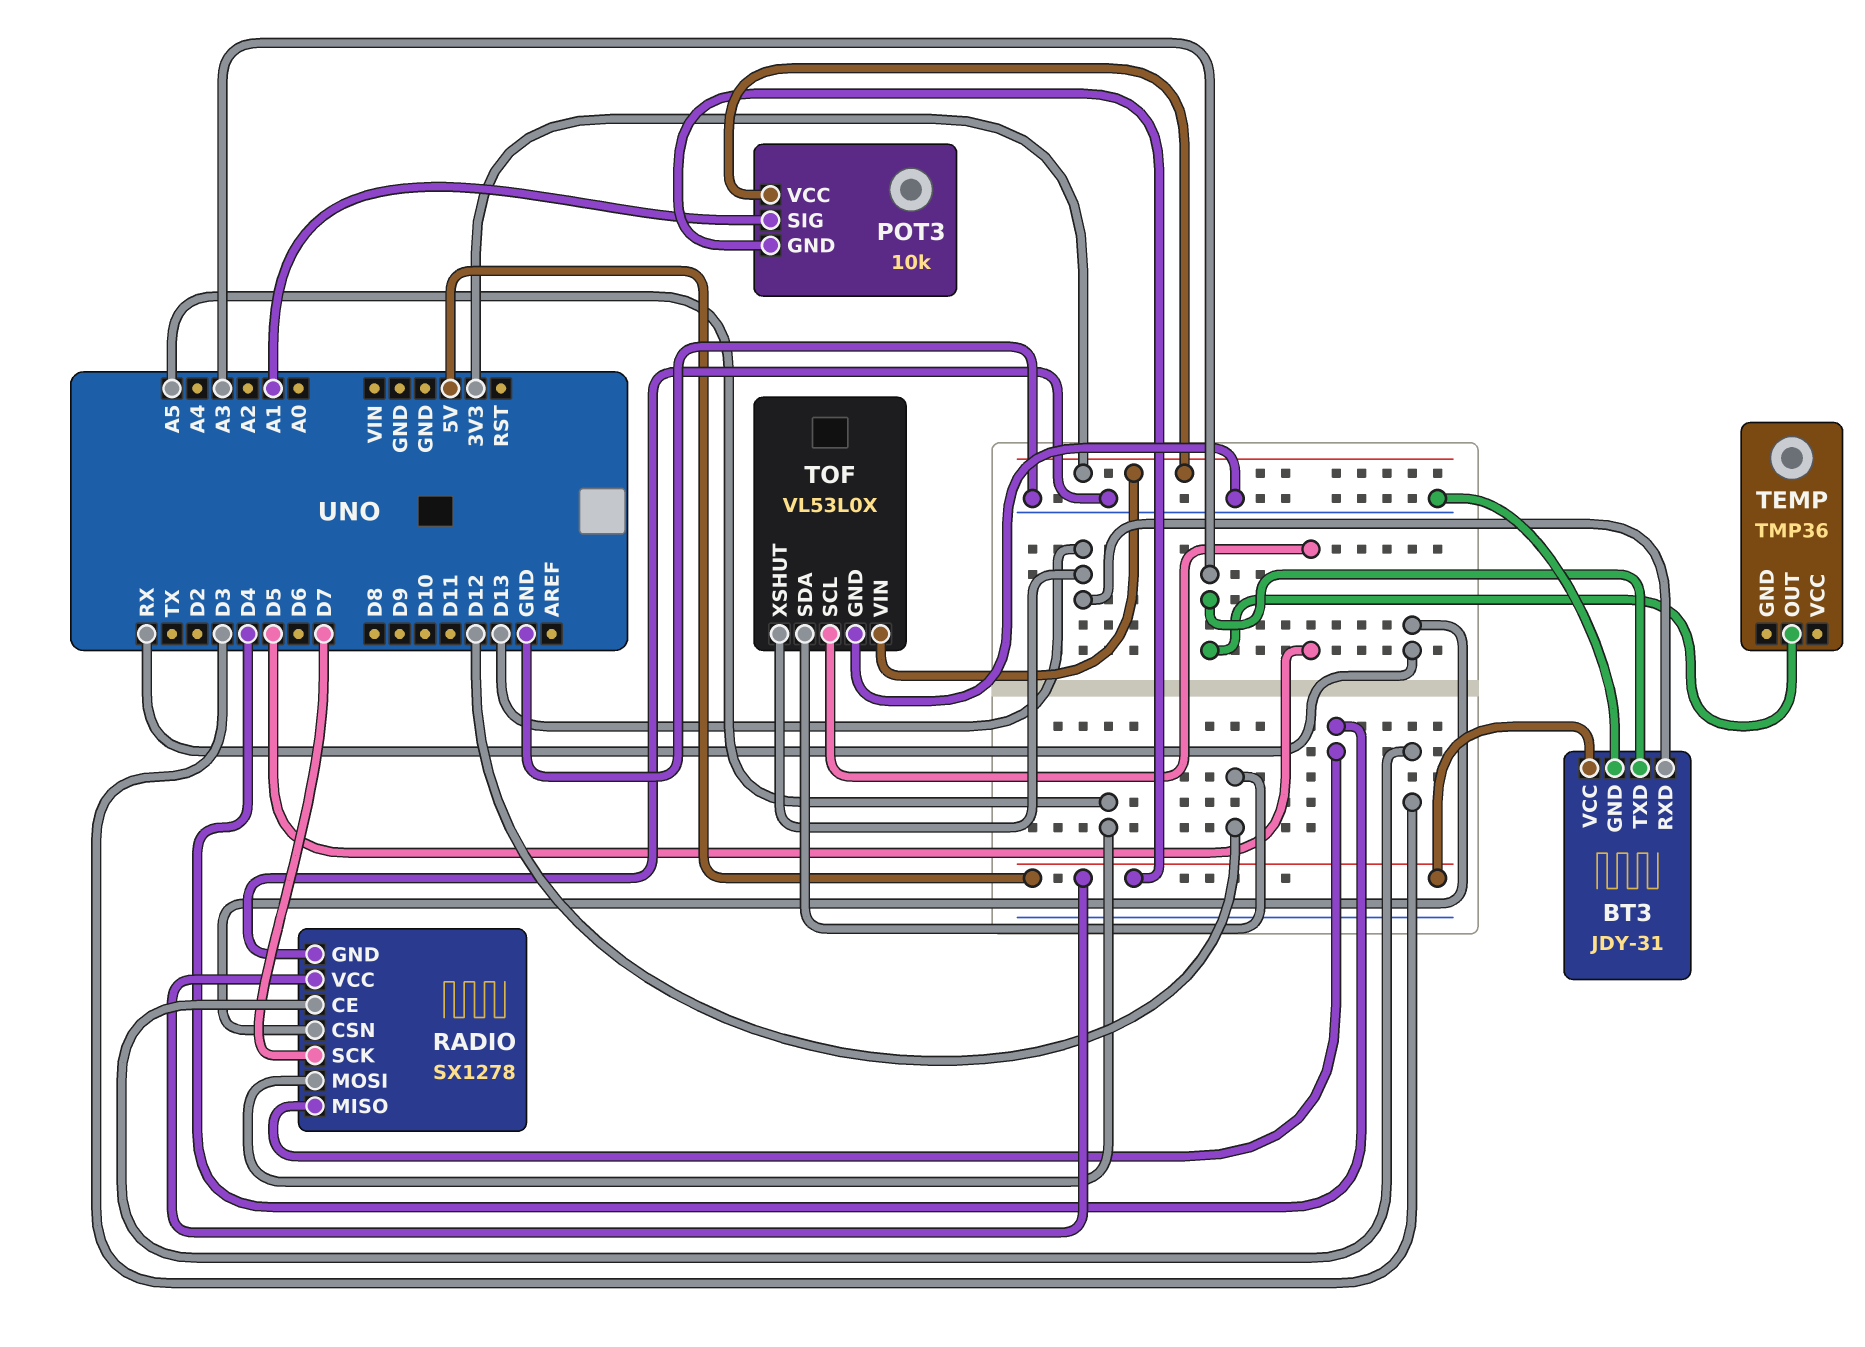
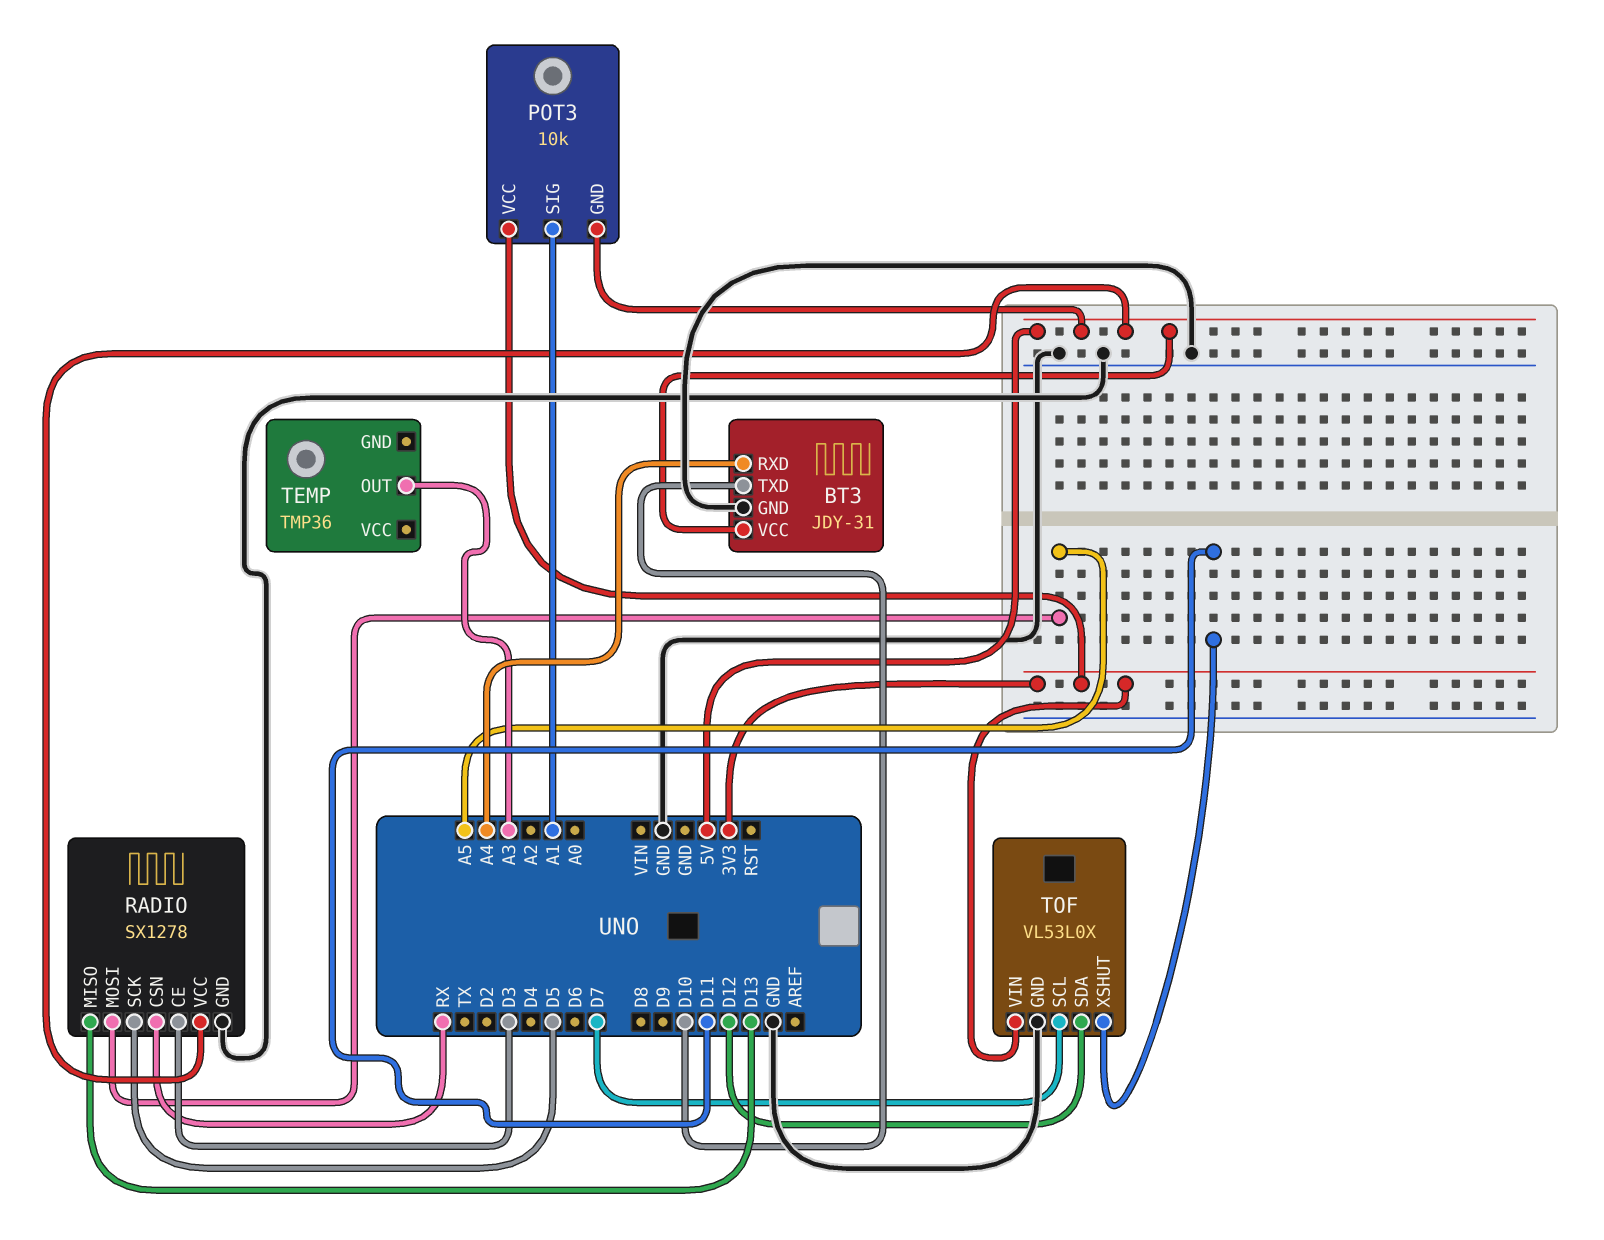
BT3 pin RXD: D13 -> A4
BT3 pin TXD: A3 -> D10
RADIO pin MISO: D4 -> D13
RADIO pin SCK: D7 -> D5
TOF pin SCL: D5 -> D7
TOF pin XSHUT: D13 -> D11

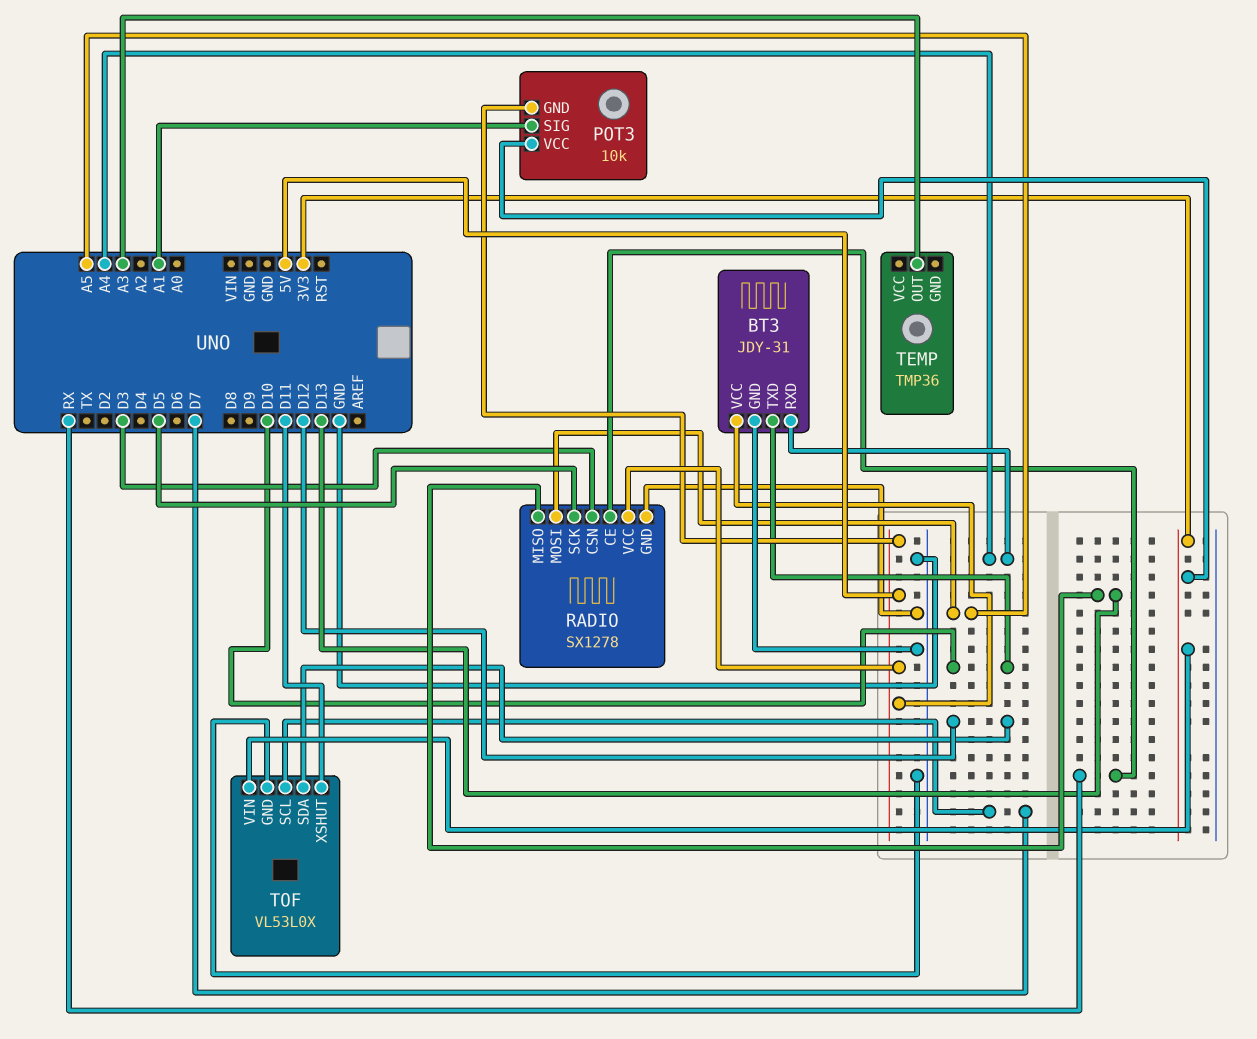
RADIO pin CE: D3 -> RX
RADIO pin CSN: RX -> D3

